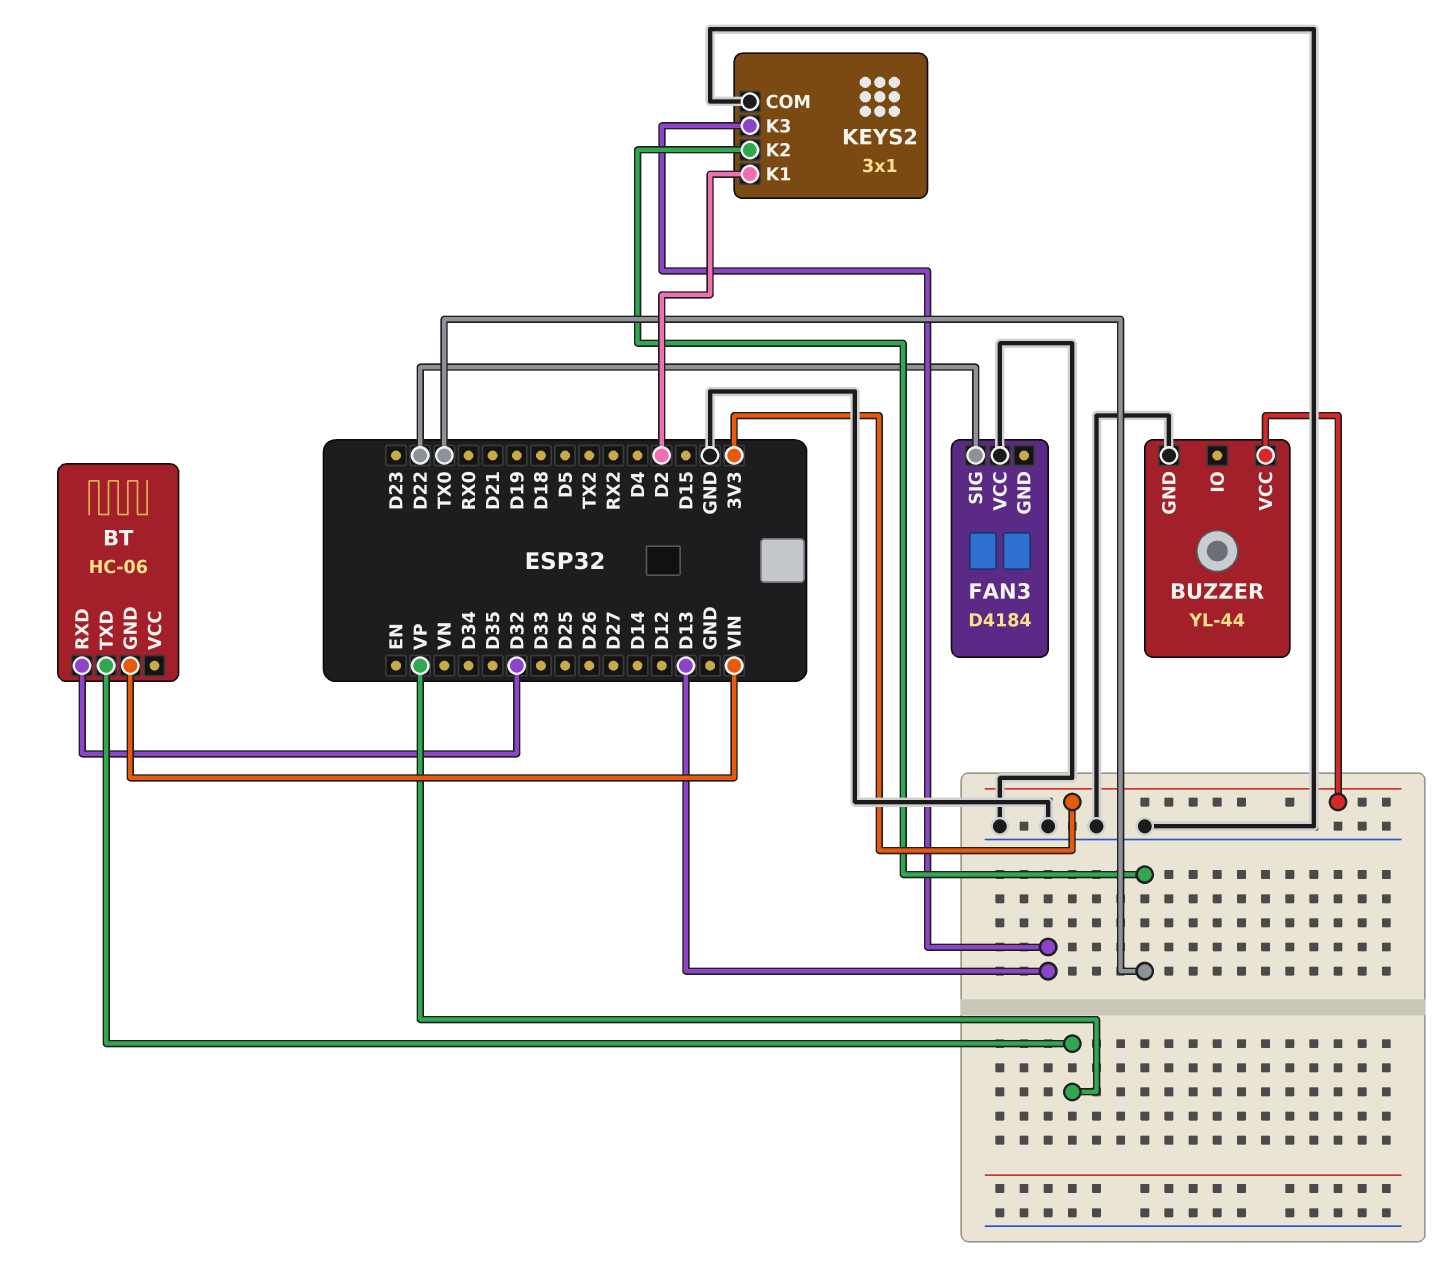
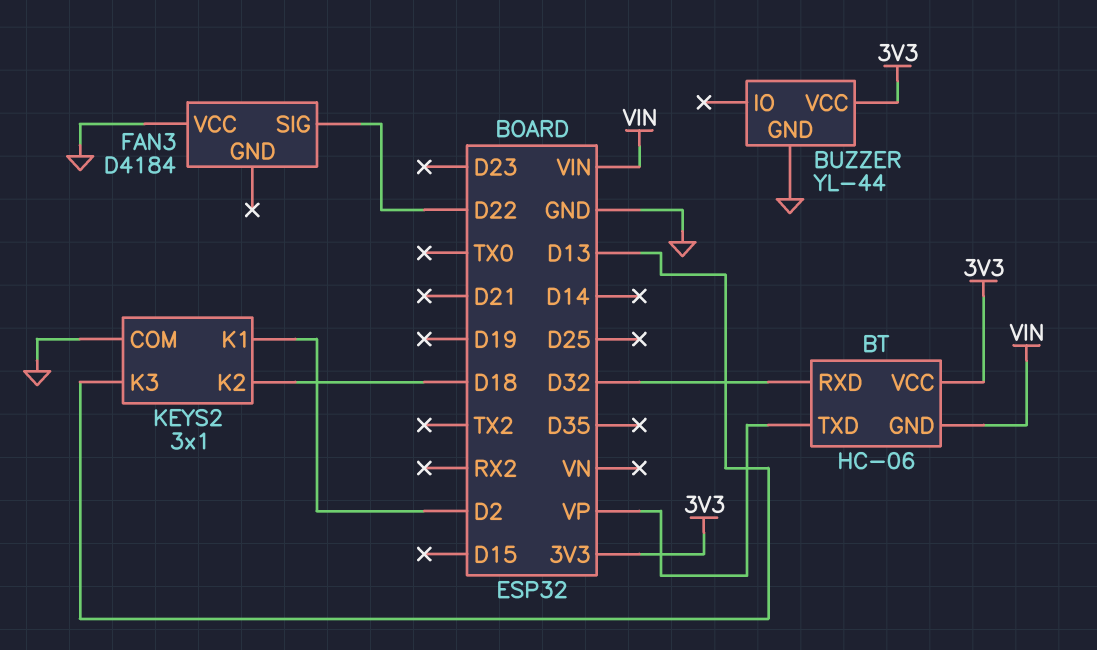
BT pin VCC: none -> 3V3
KEYS2 pin K2: TX0 -> D18

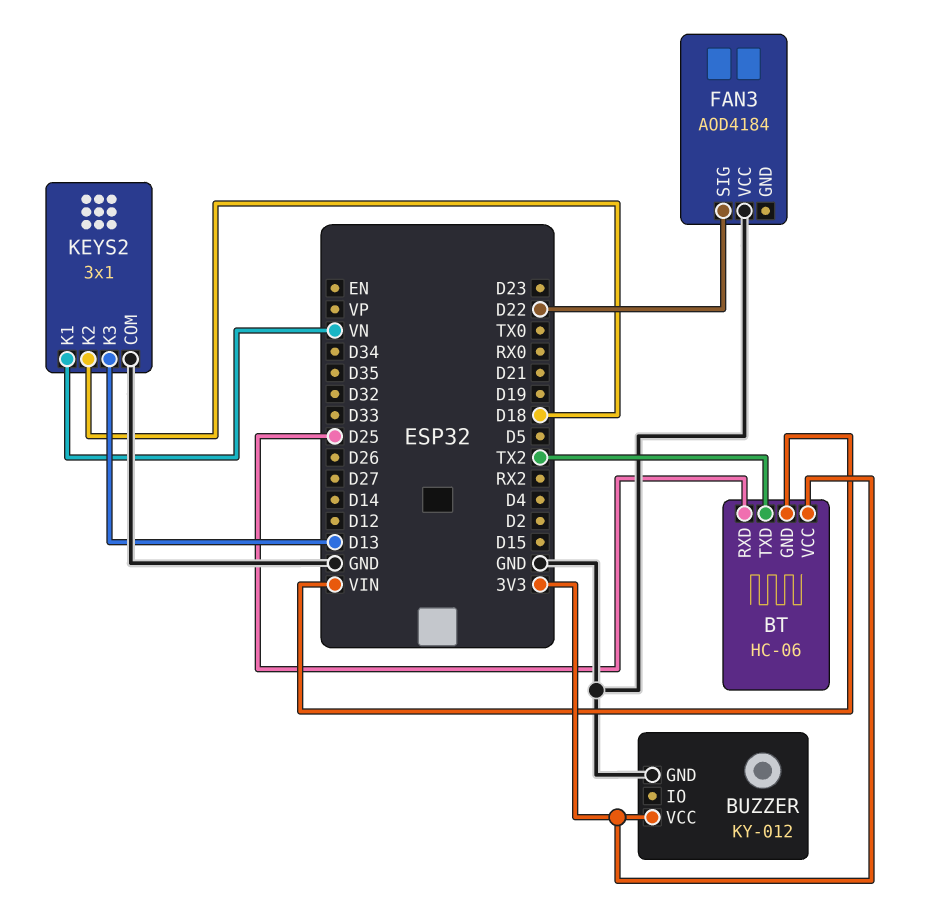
BT pin RXD: D32 -> D25
BT pin TXD: VP -> TX2
BUZZER: YL-44 -> KY-012
FAN3: D4184 -> AOD4184
KEYS2 pin K1: D2 -> VN

